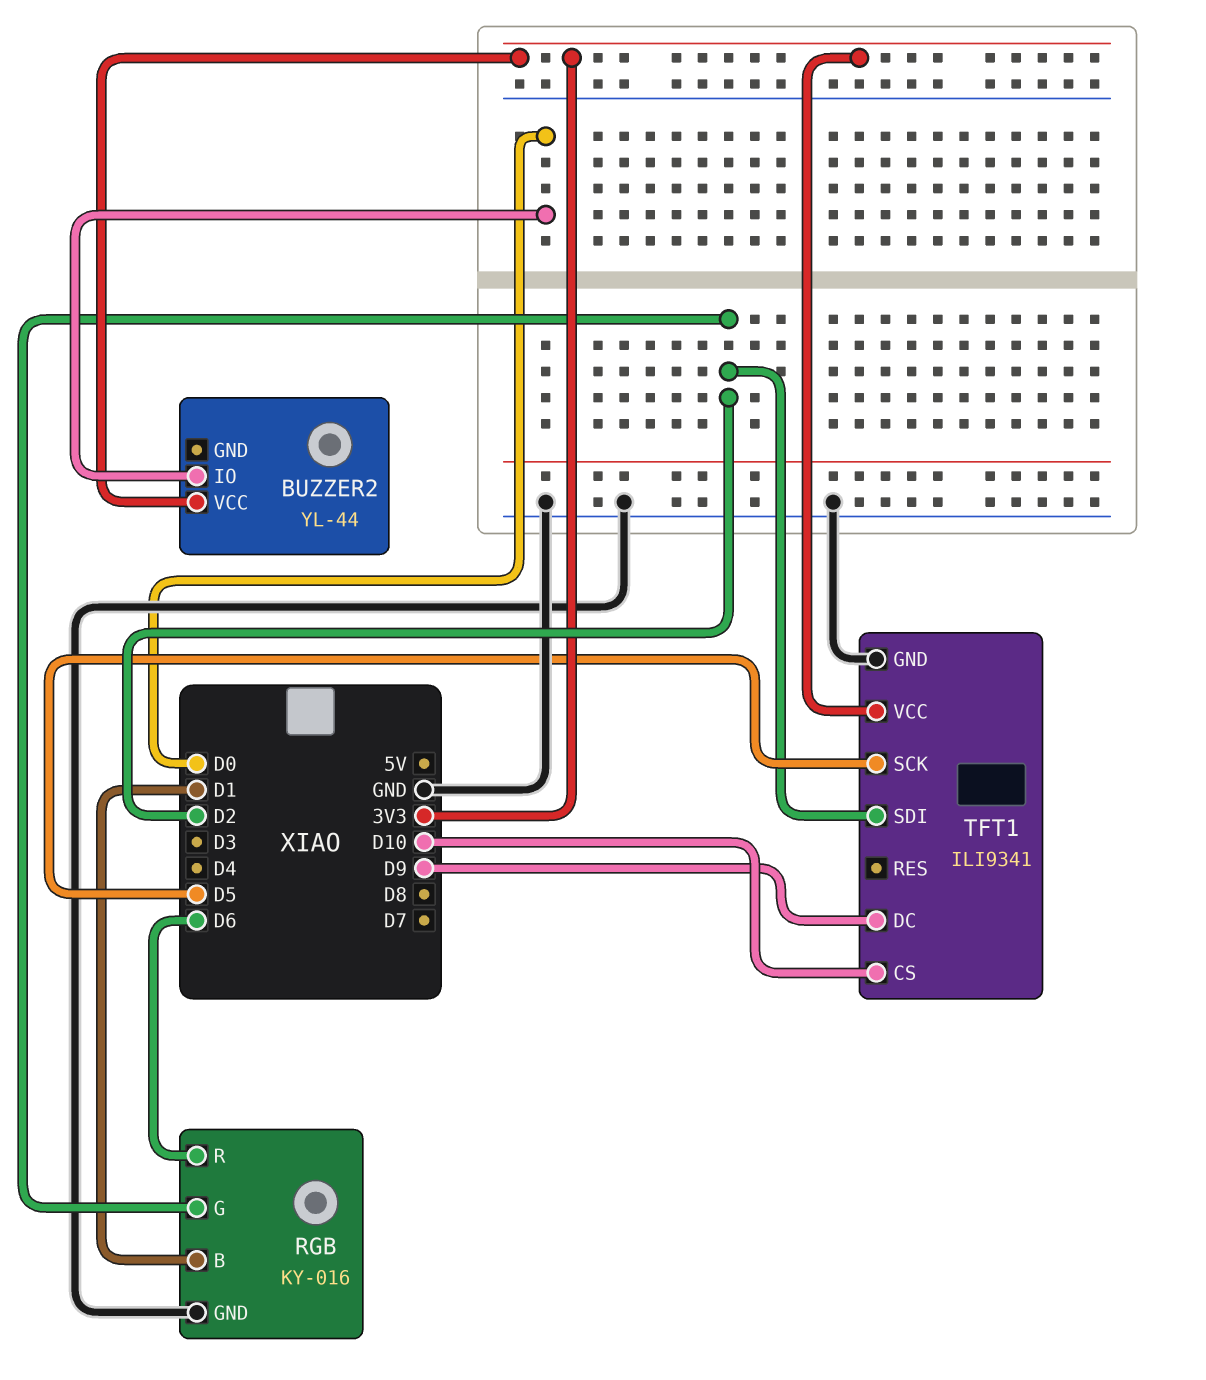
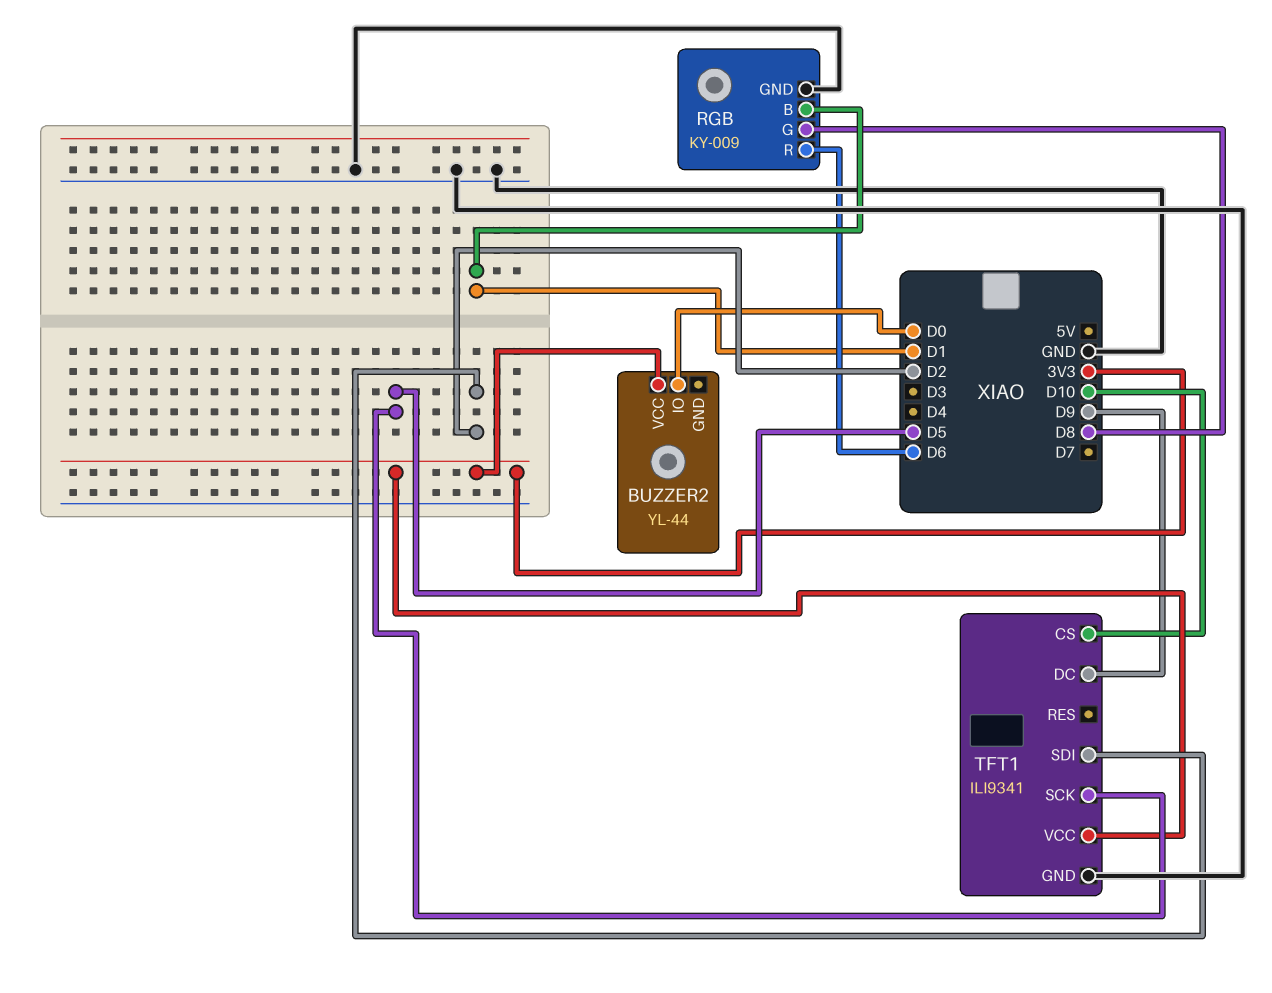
RGB: KY-016 -> KY-009
RGB pin G: D2 -> D8

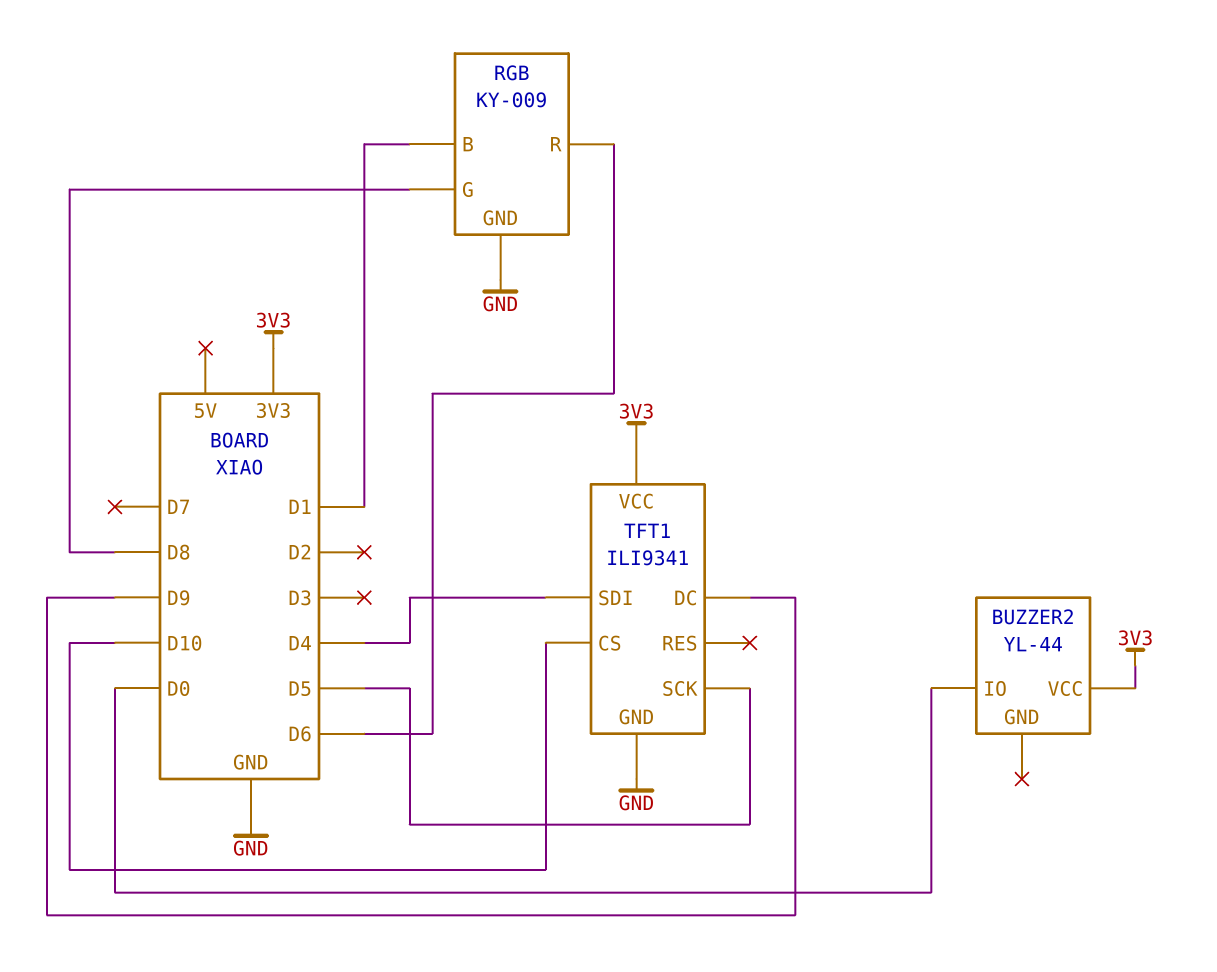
TFT1 pin SDI: D2 -> D4

